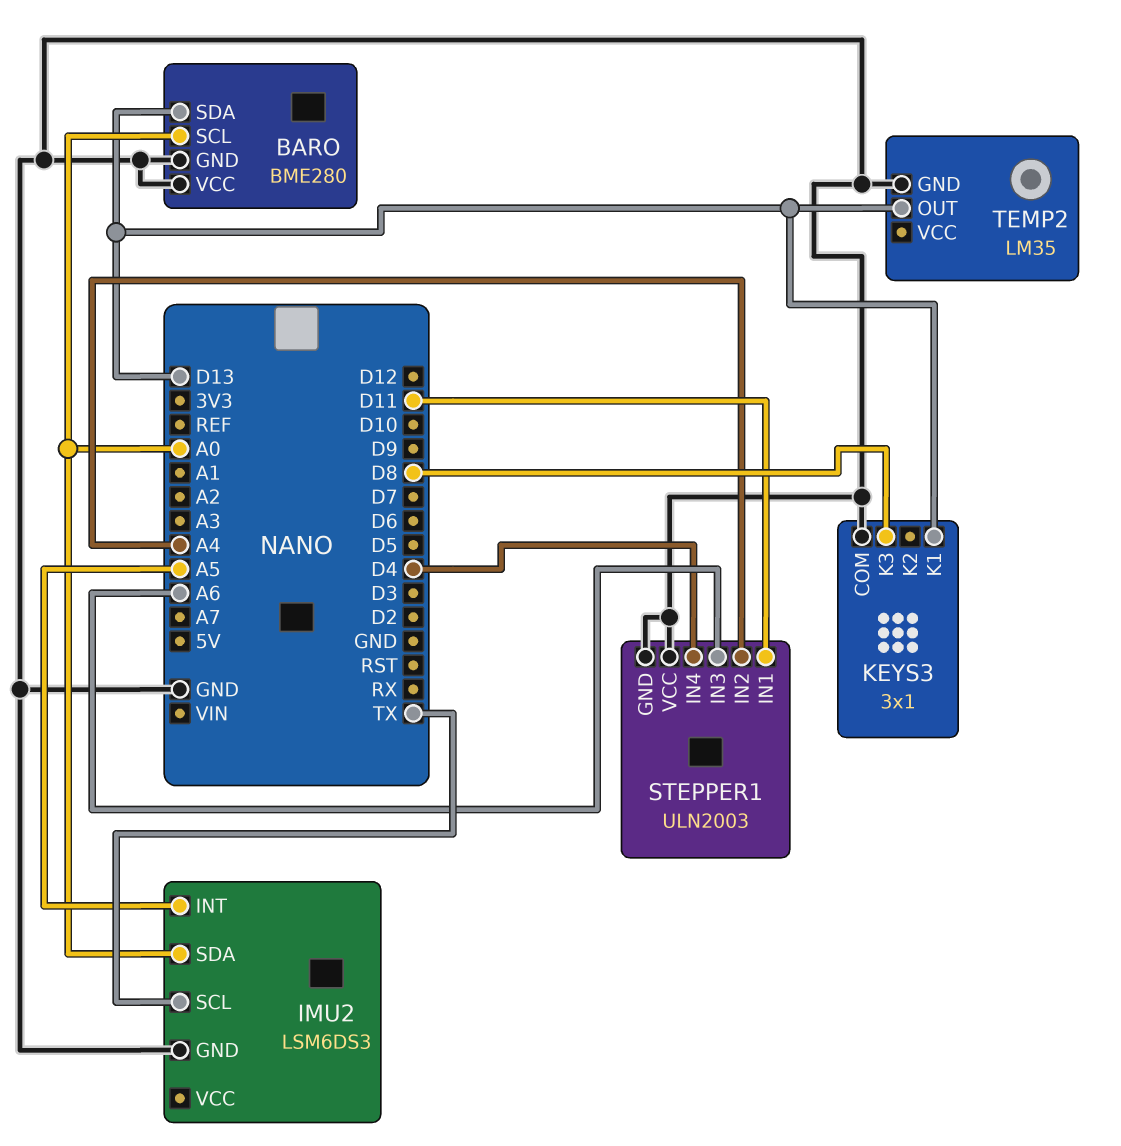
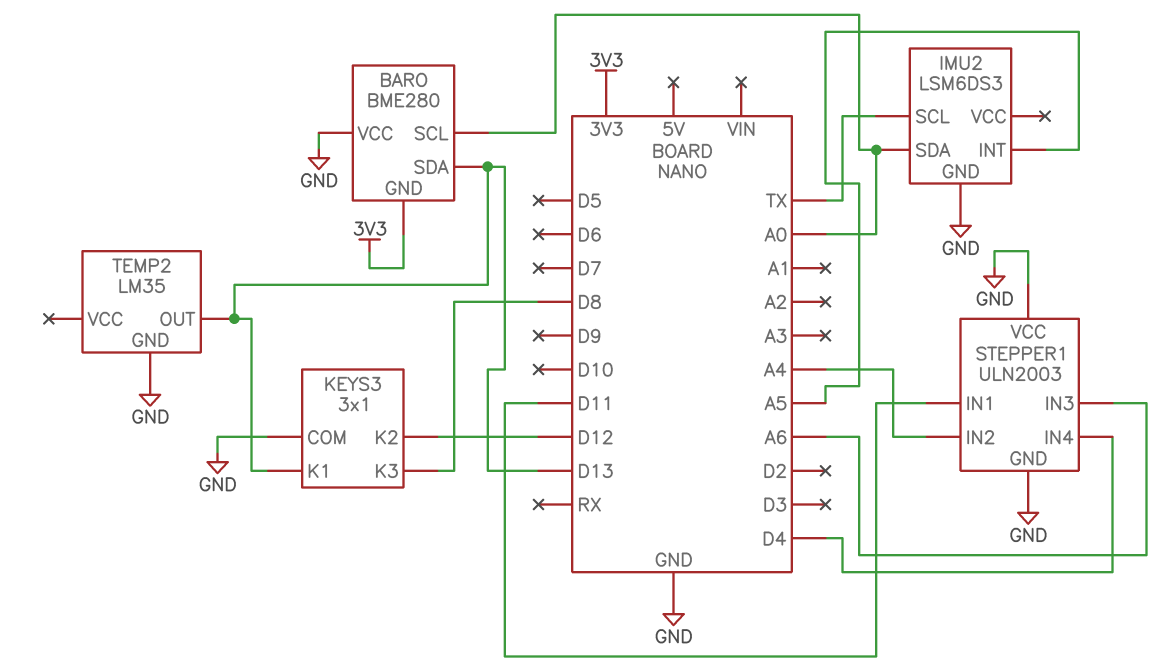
BARO pin GND: GND -> 3V3
KEYS3 pin K2: none -> D12

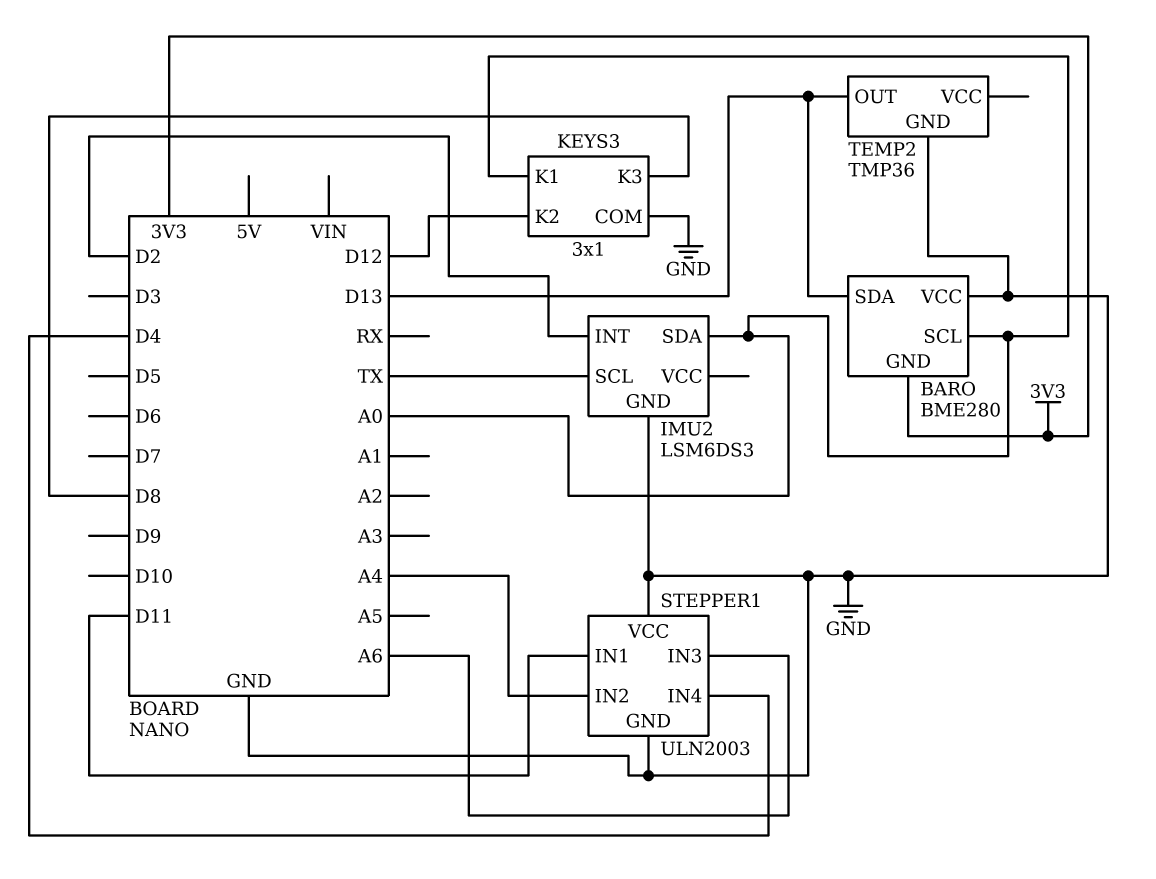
IMU2 pin INT: A5 -> D2
KEYS3 pin K1: D13 -> A0
TEMP2: LM35 -> TMP36

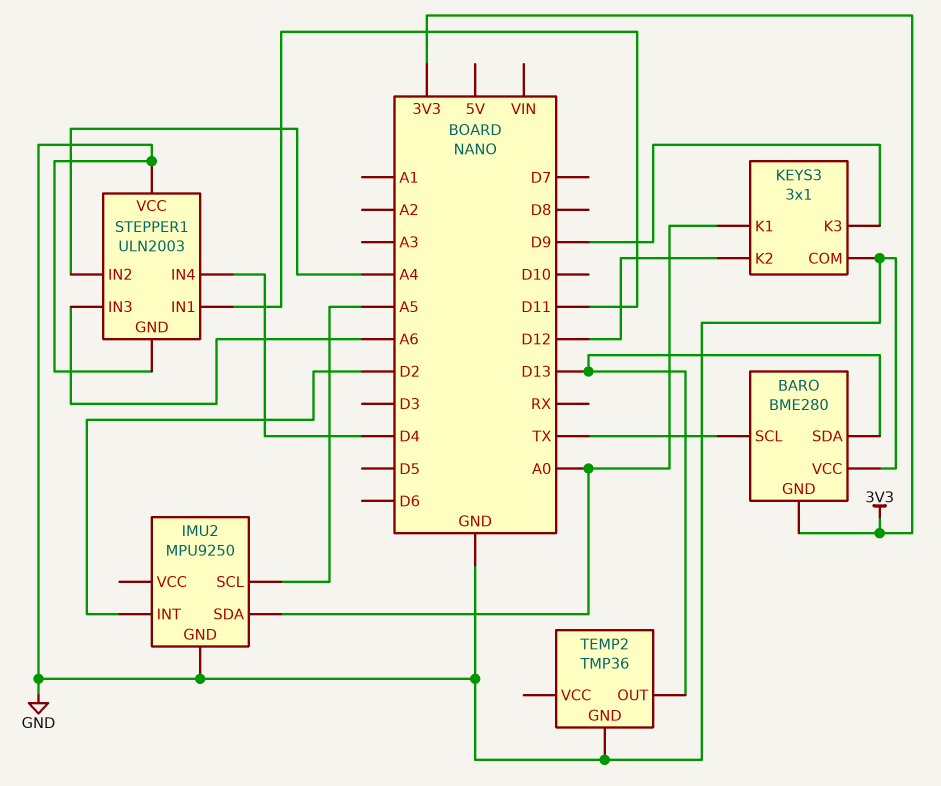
BARO pin SCL: A0 -> TX
IMU2: LSM6DS3 -> MPU9250
IMU2 pin SCL: TX -> A5
KEYS3 pin K3: D8 -> D9

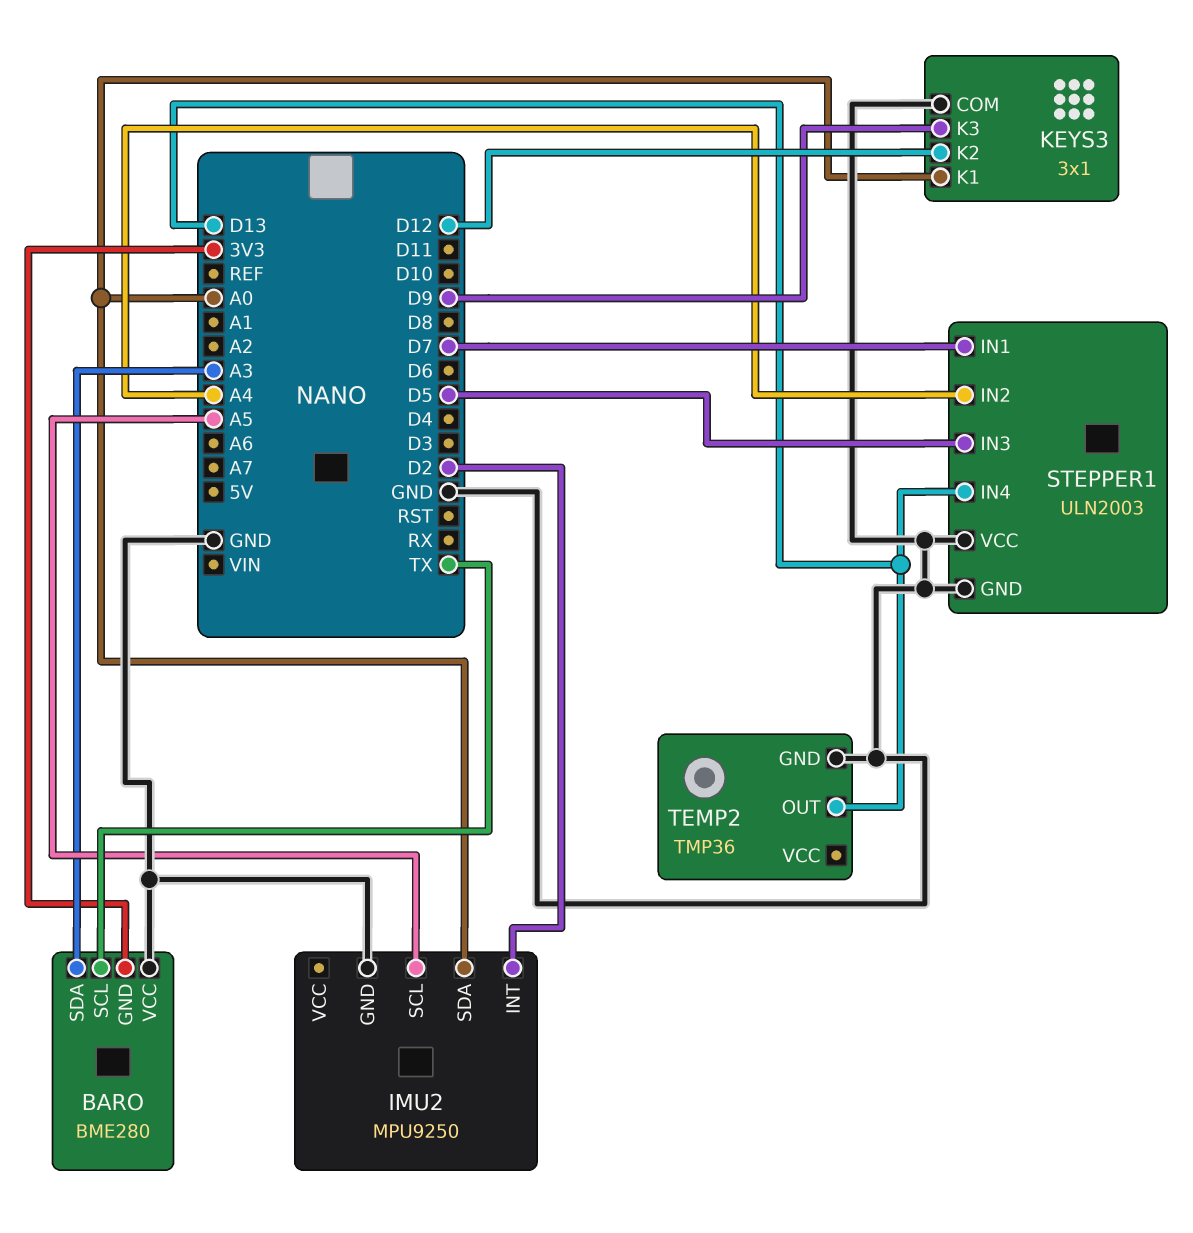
BARO pin SDA: D13 -> A3
STEPPER1 pin IN1: D11 -> D7
STEPPER1 pin IN3: A6 -> D5
STEPPER1 pin IN4: D4 -> D13

